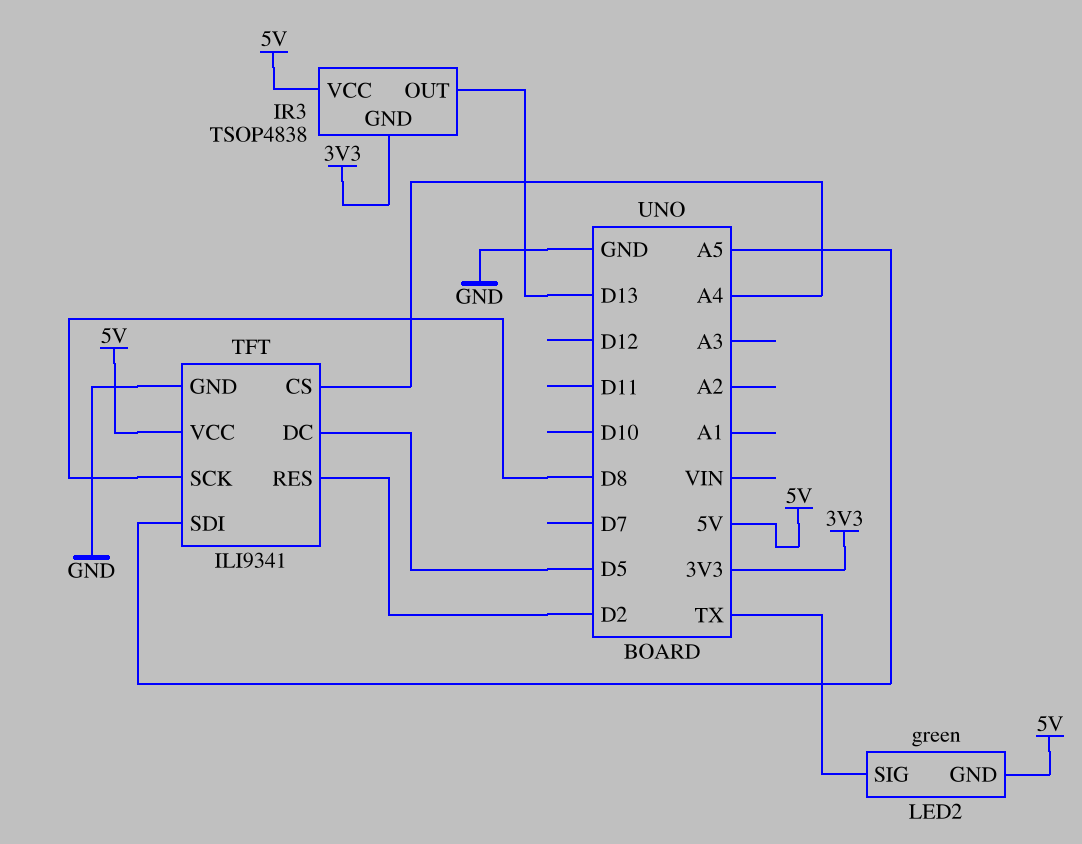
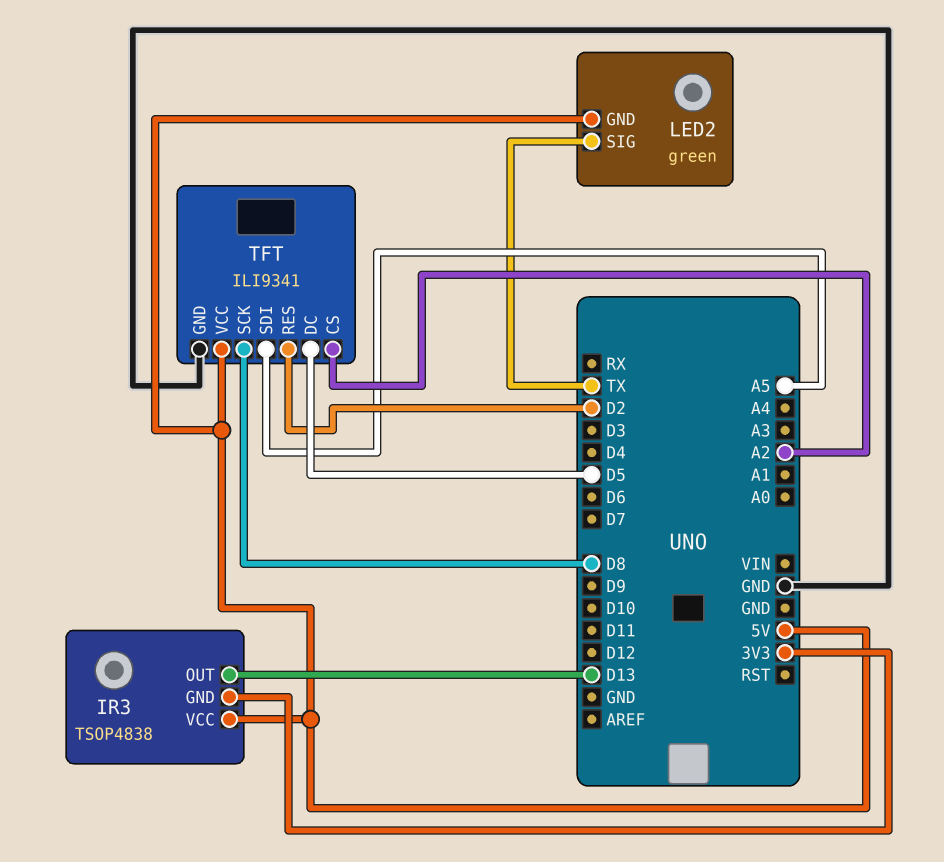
TFT pin CS: A4 -> A2

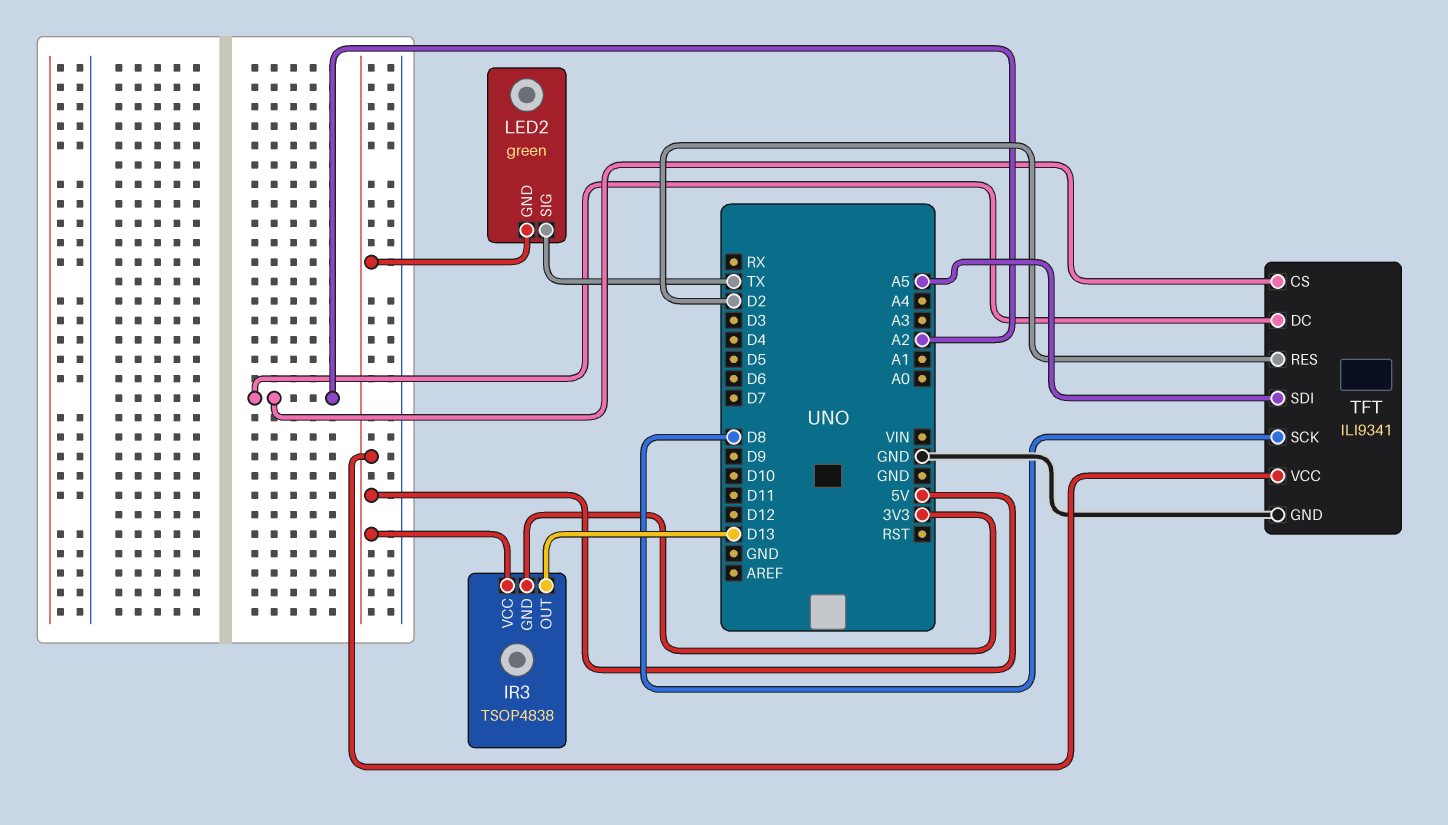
TFT pin DC: D5 -> A2

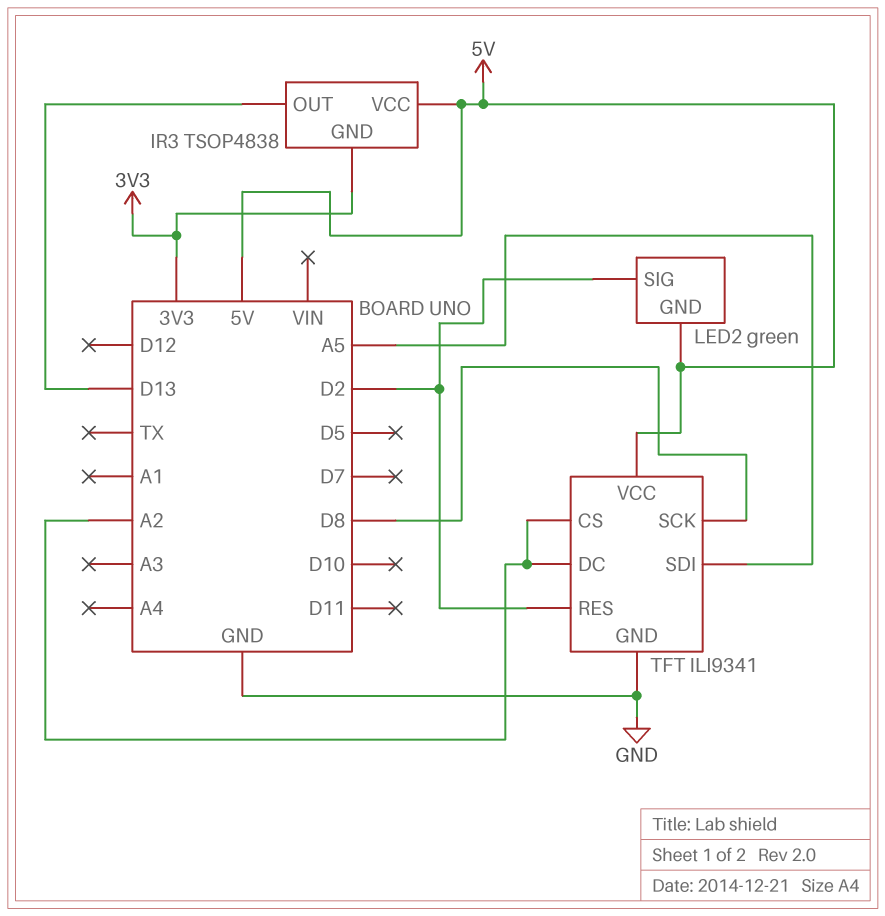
LED2 pin SIG: TX -> D2

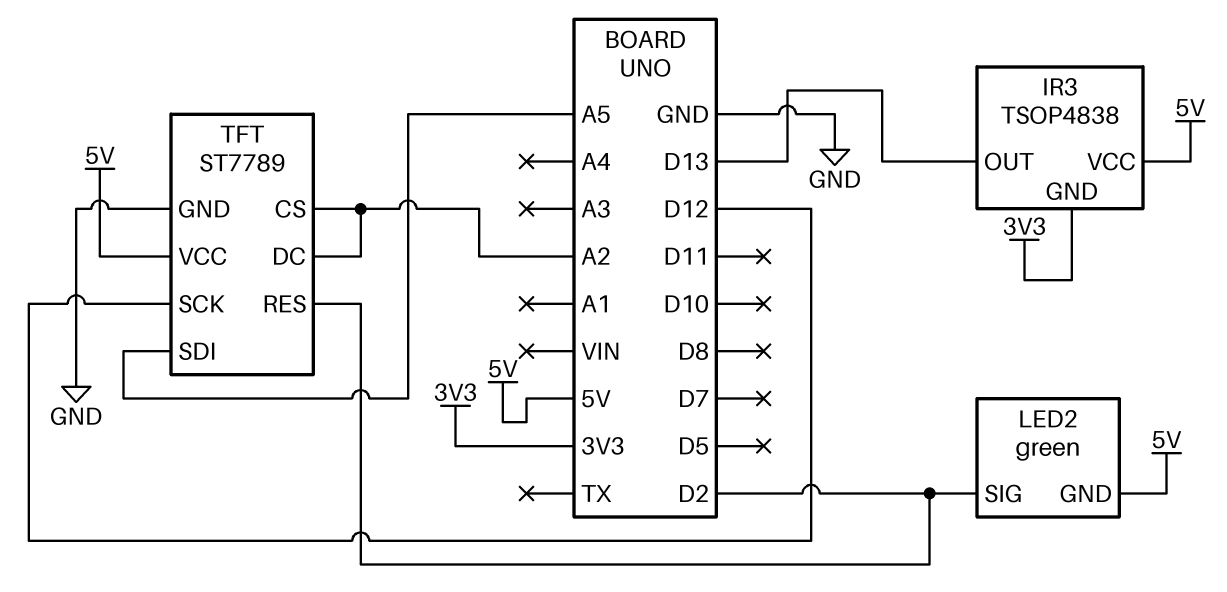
TFT: ILI9341 -> ST7789
TFT pin SCK: D8 -> D12

